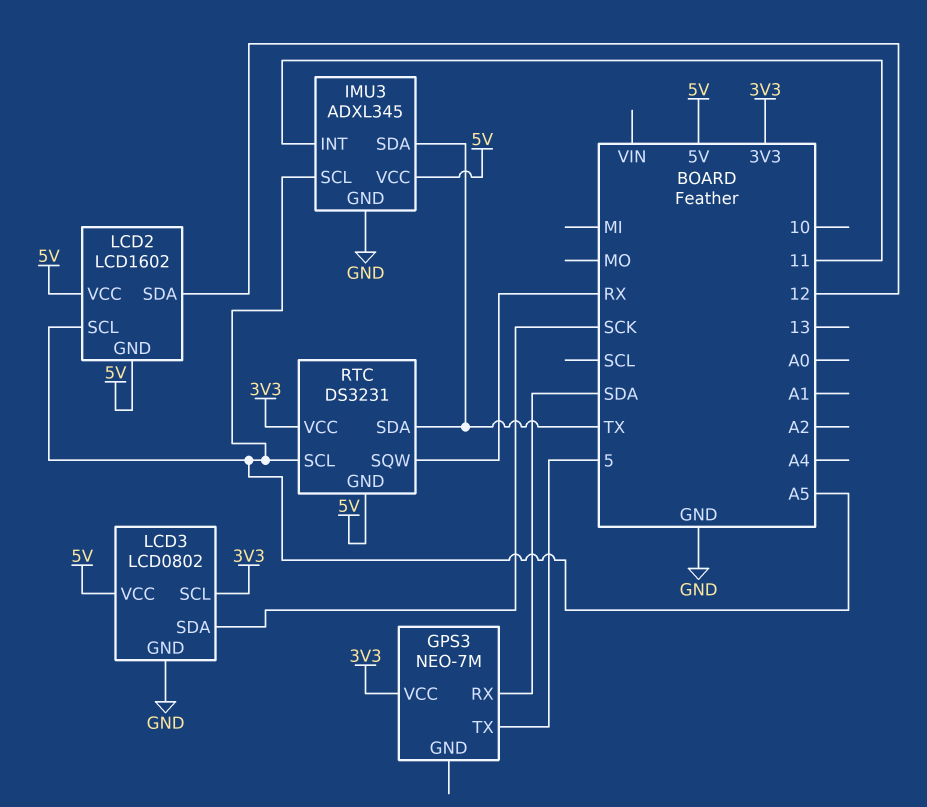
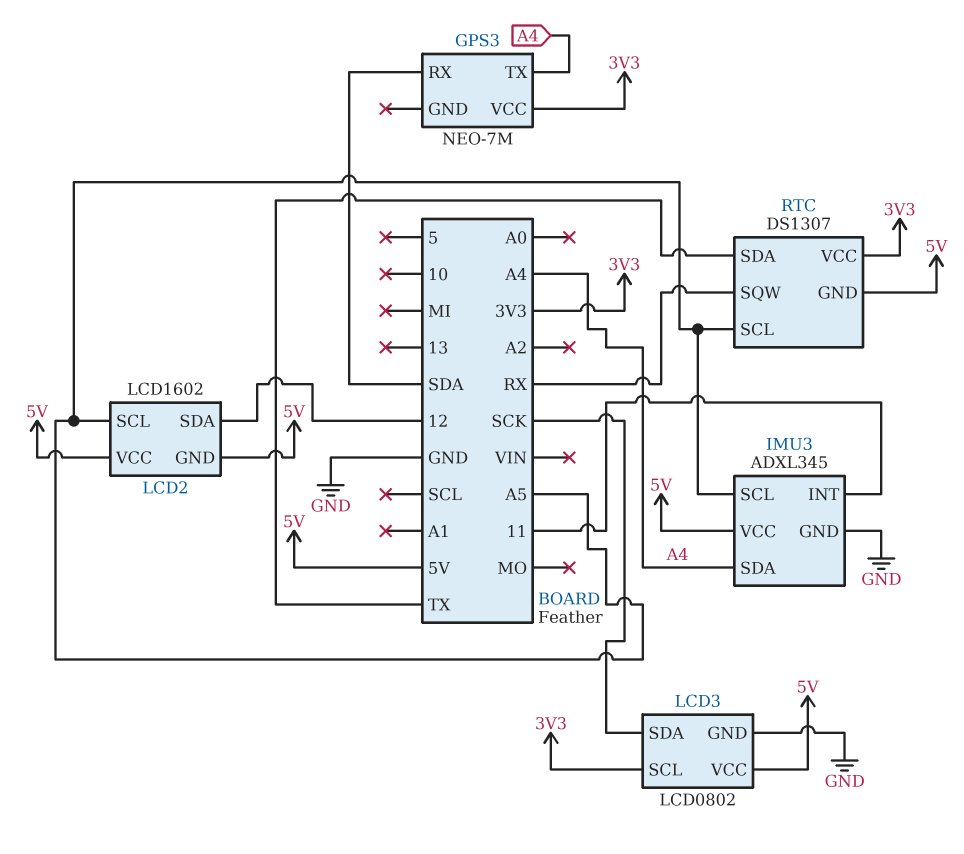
GPS3 pin TX: 5 -> A4
IMU3 pin SDA: TX -> A4
RTC: DS3231 -> DS1307

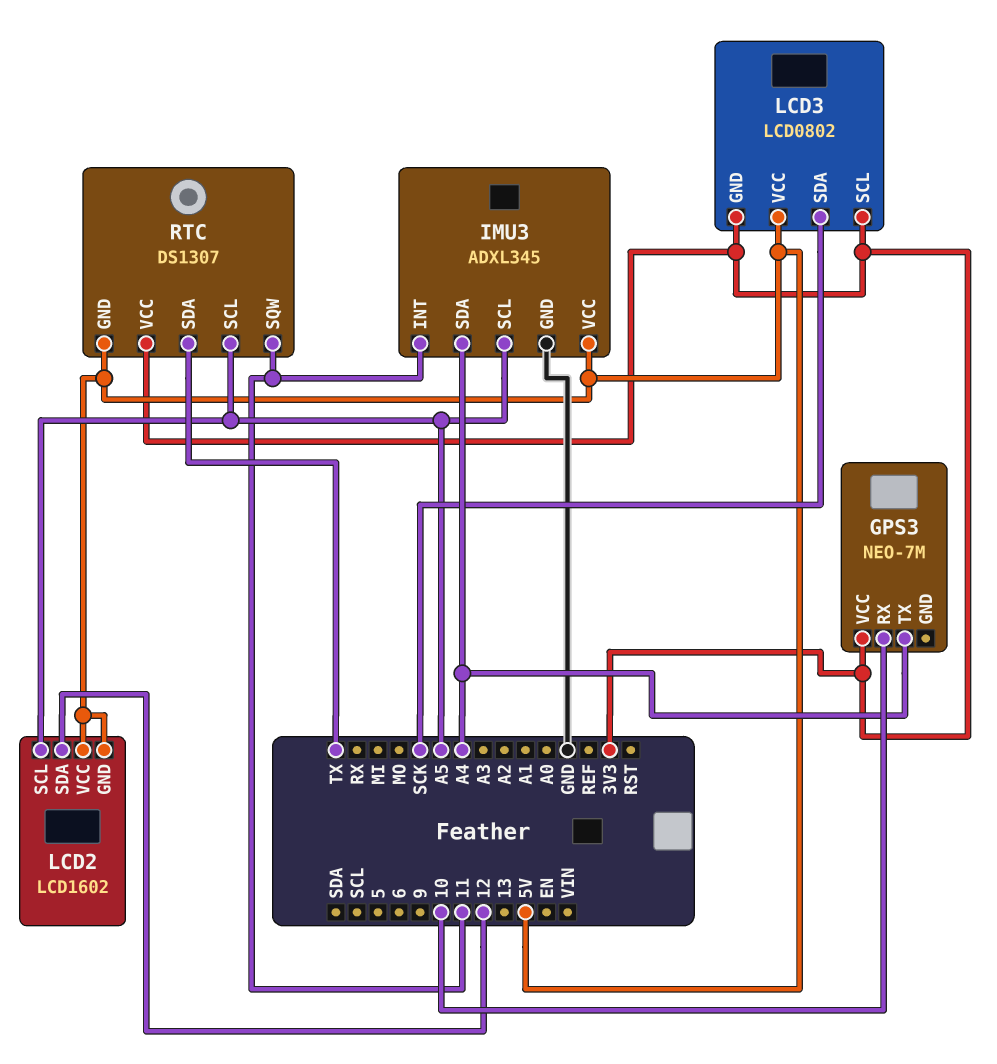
GPS3 pin RX: SDA -> 10
LCD3 pin GND: GND -> 3V3
RTC pin SQW: RX -> 11

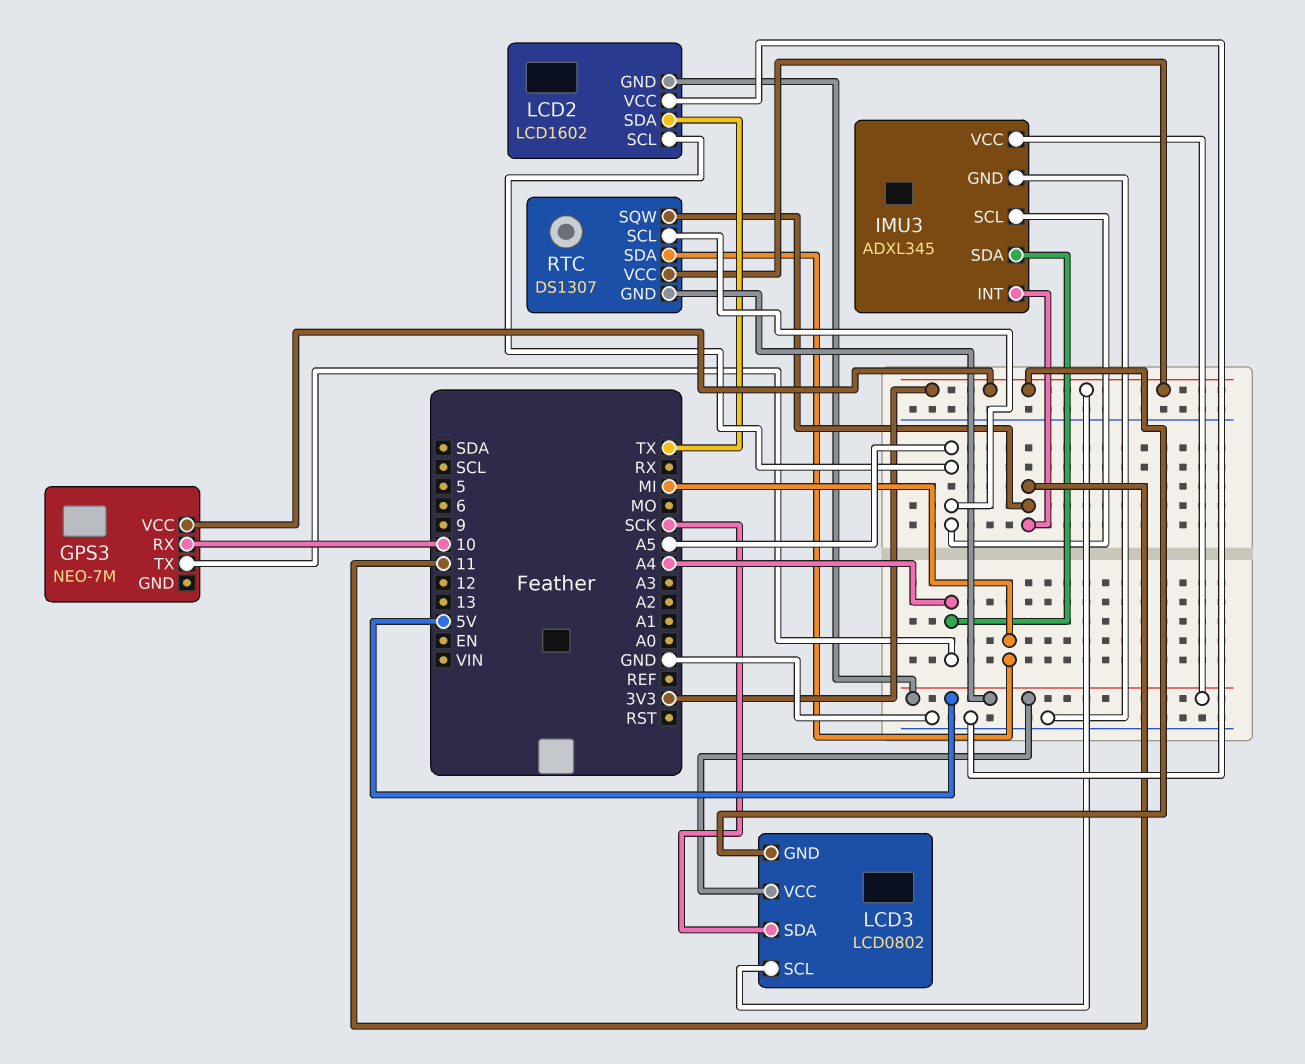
LCD2 pin SDA: 12 -> TX
LCD2 pin VCC: 5V -> GND
RTC pin SDA: TX -> MI

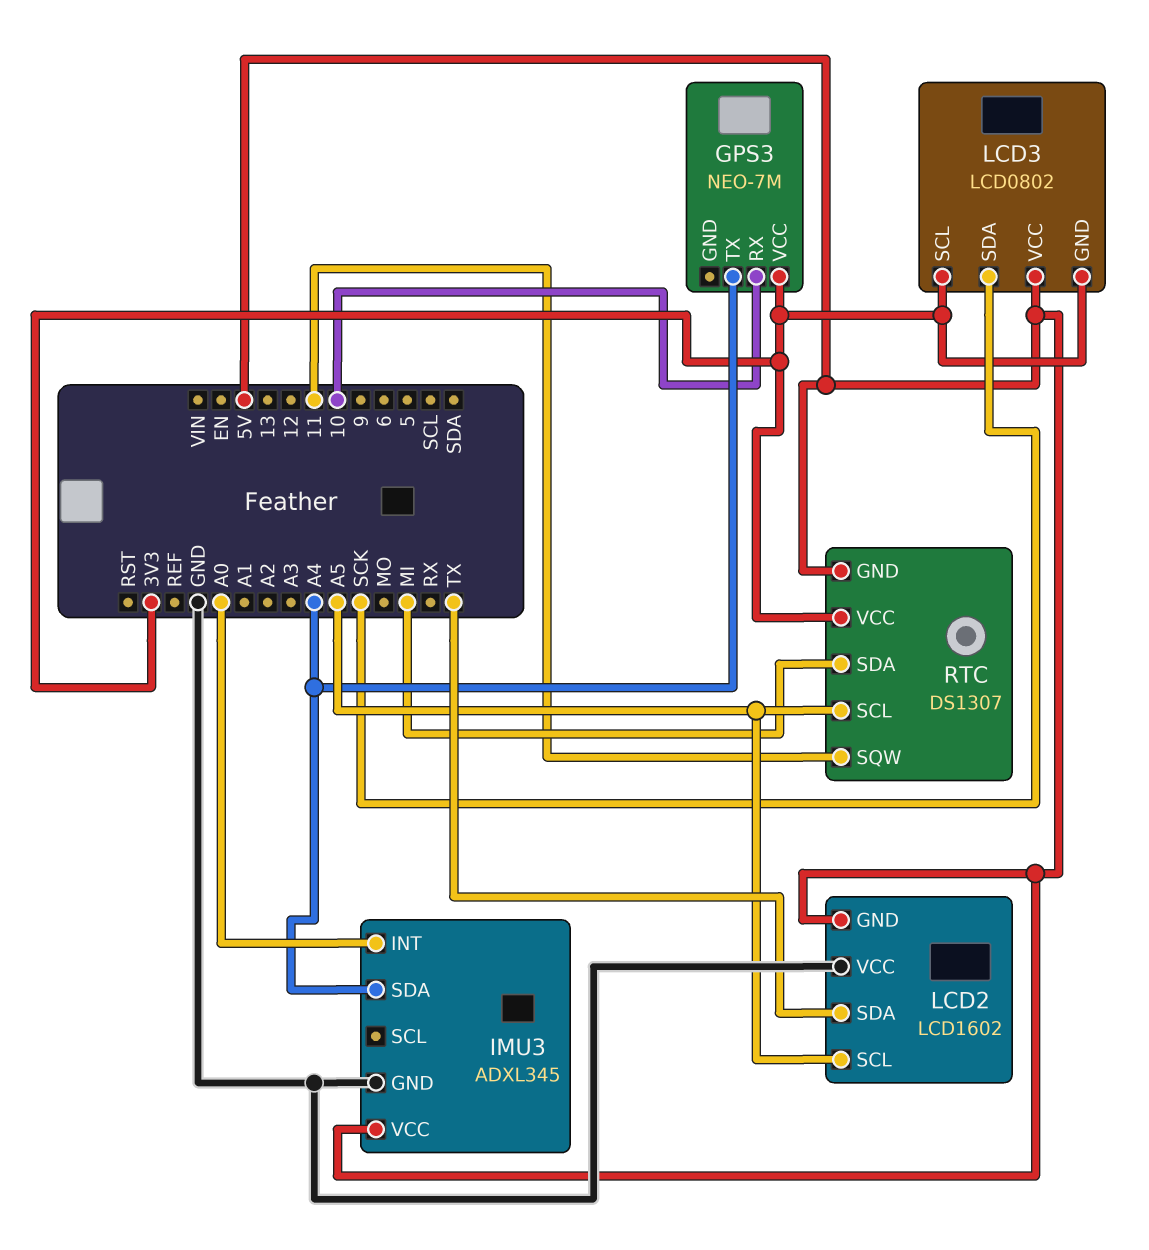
IMU3 pin INT: 11 -> A0
IMU3 pin SCL: A5 -> none

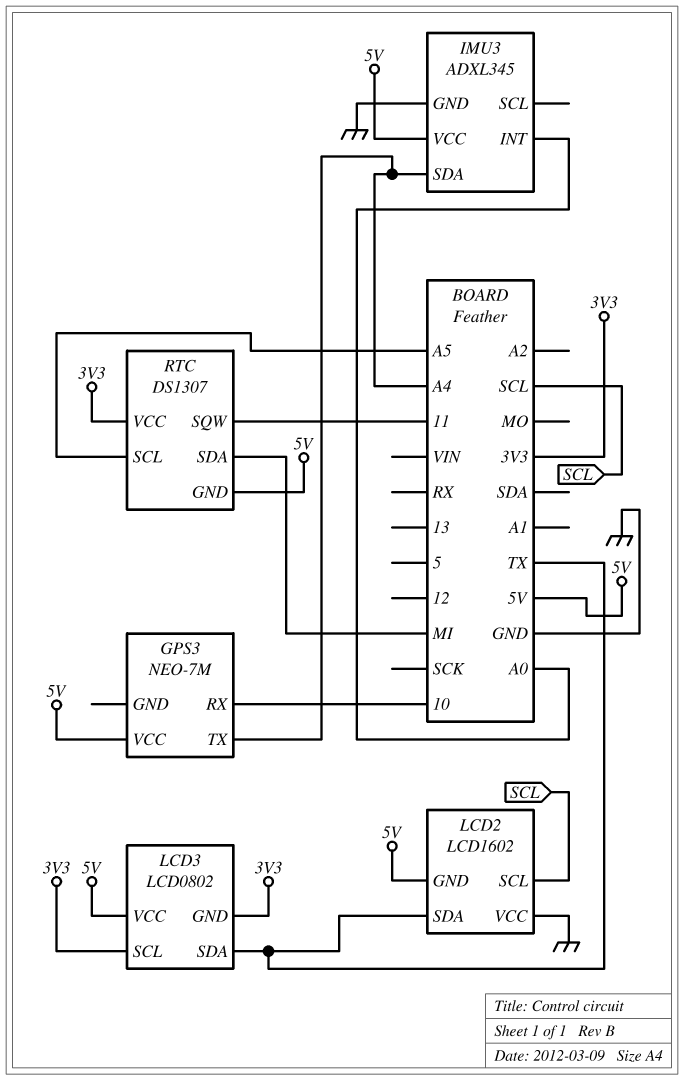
GPS3 pin VCC: 3V3 -> 5V
LCD2 pin SCL: A5 -> SCL
LCD3 pin SDA: SCK -> TX

